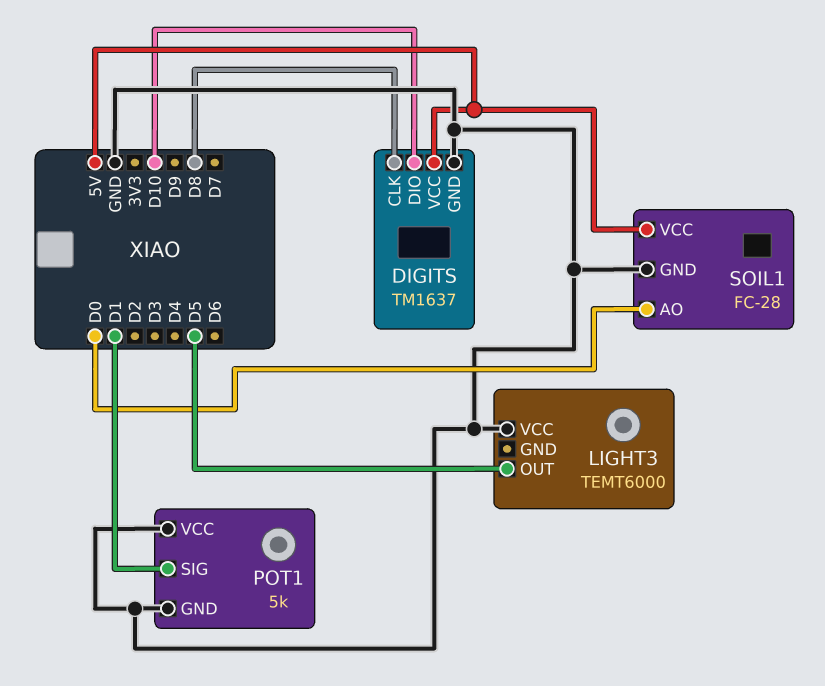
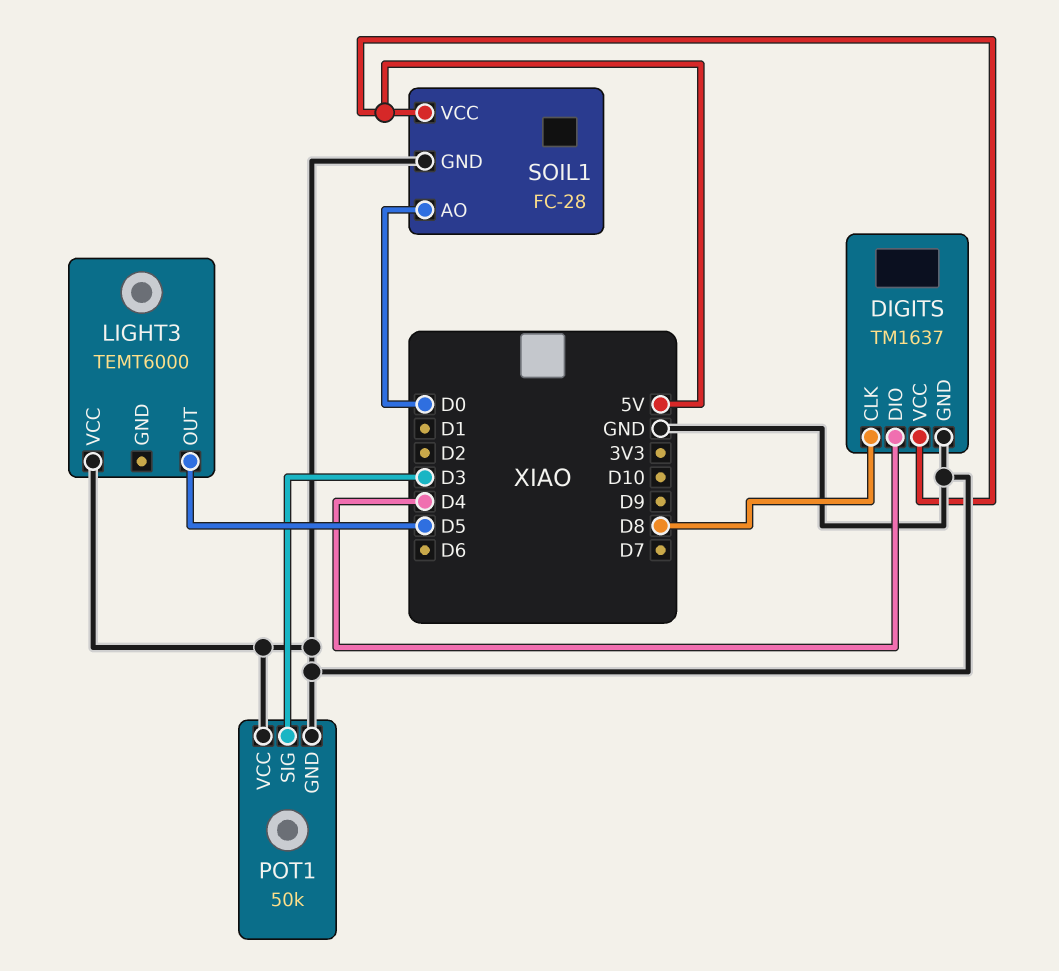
DIGITS pin DIO: D10 -> D4
POT1: 5k -> 50k
POT1 pin SIG: D1 -> D3

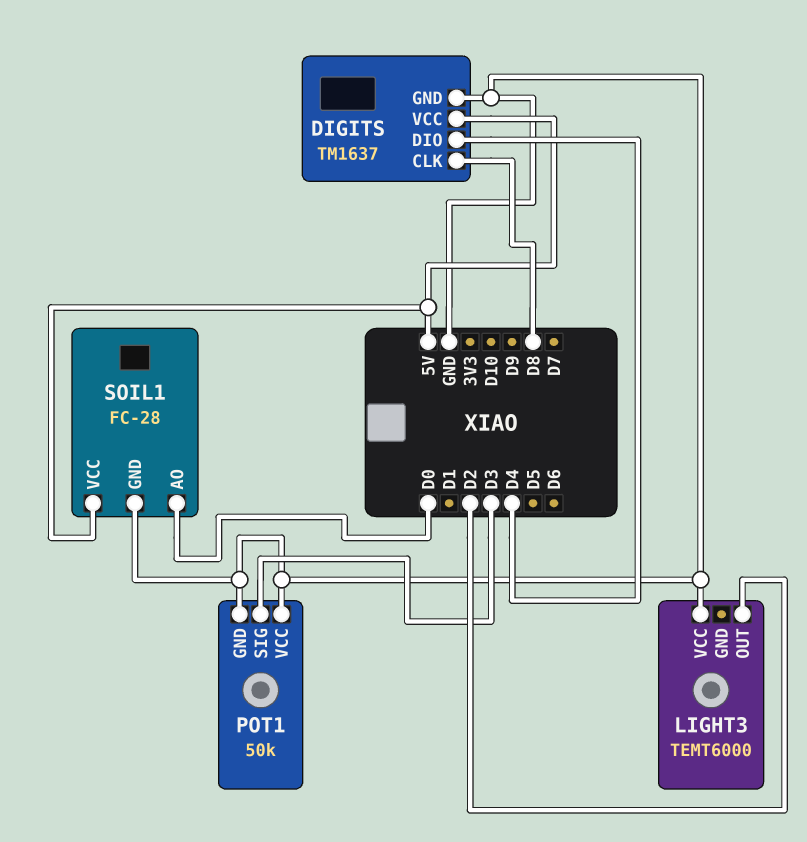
LIGHT3 pin OUT: D5 -> D2

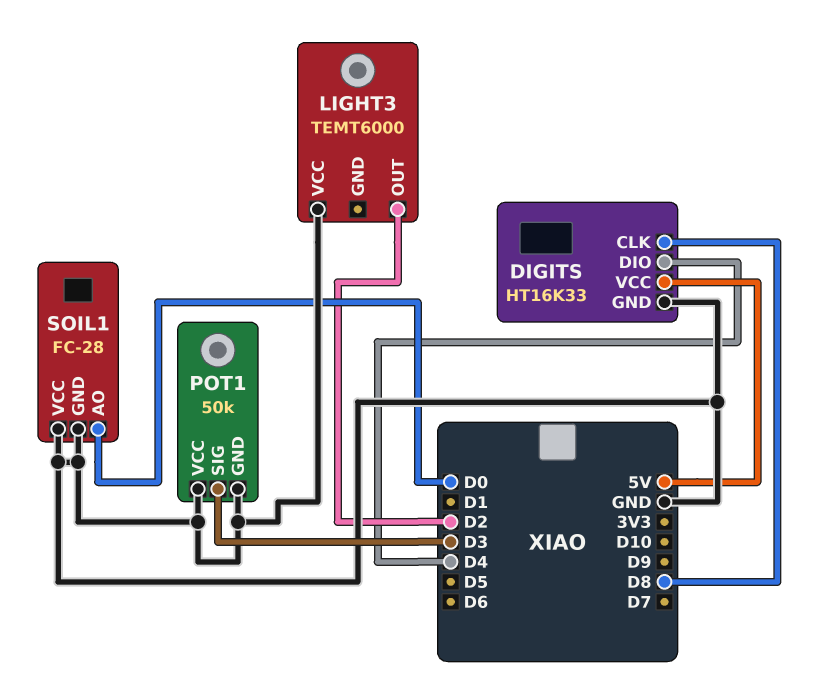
DIGITS: TM1637 -> HT16K33
SOIL1 pin VCC: 5V -> GND

